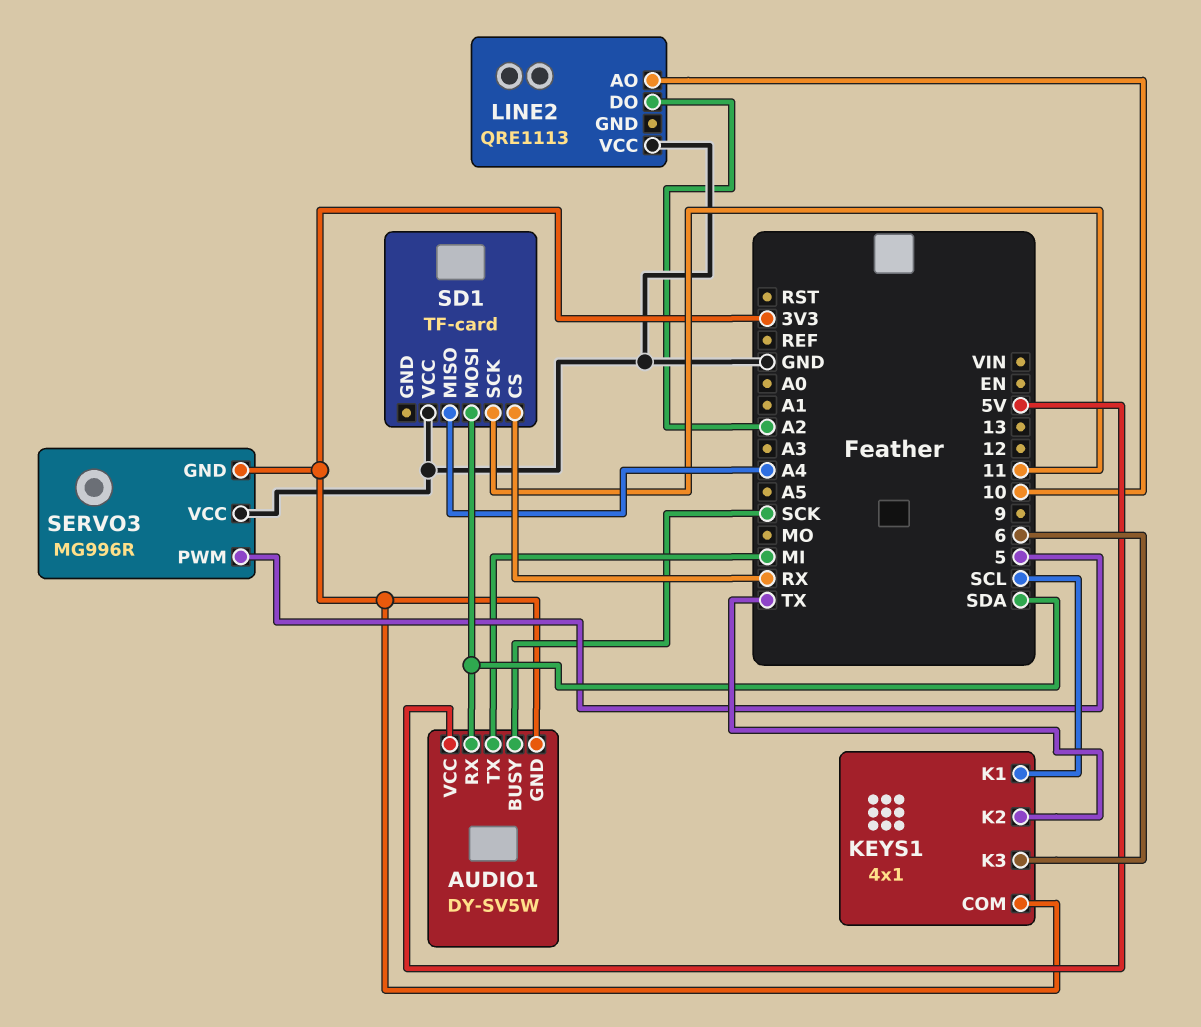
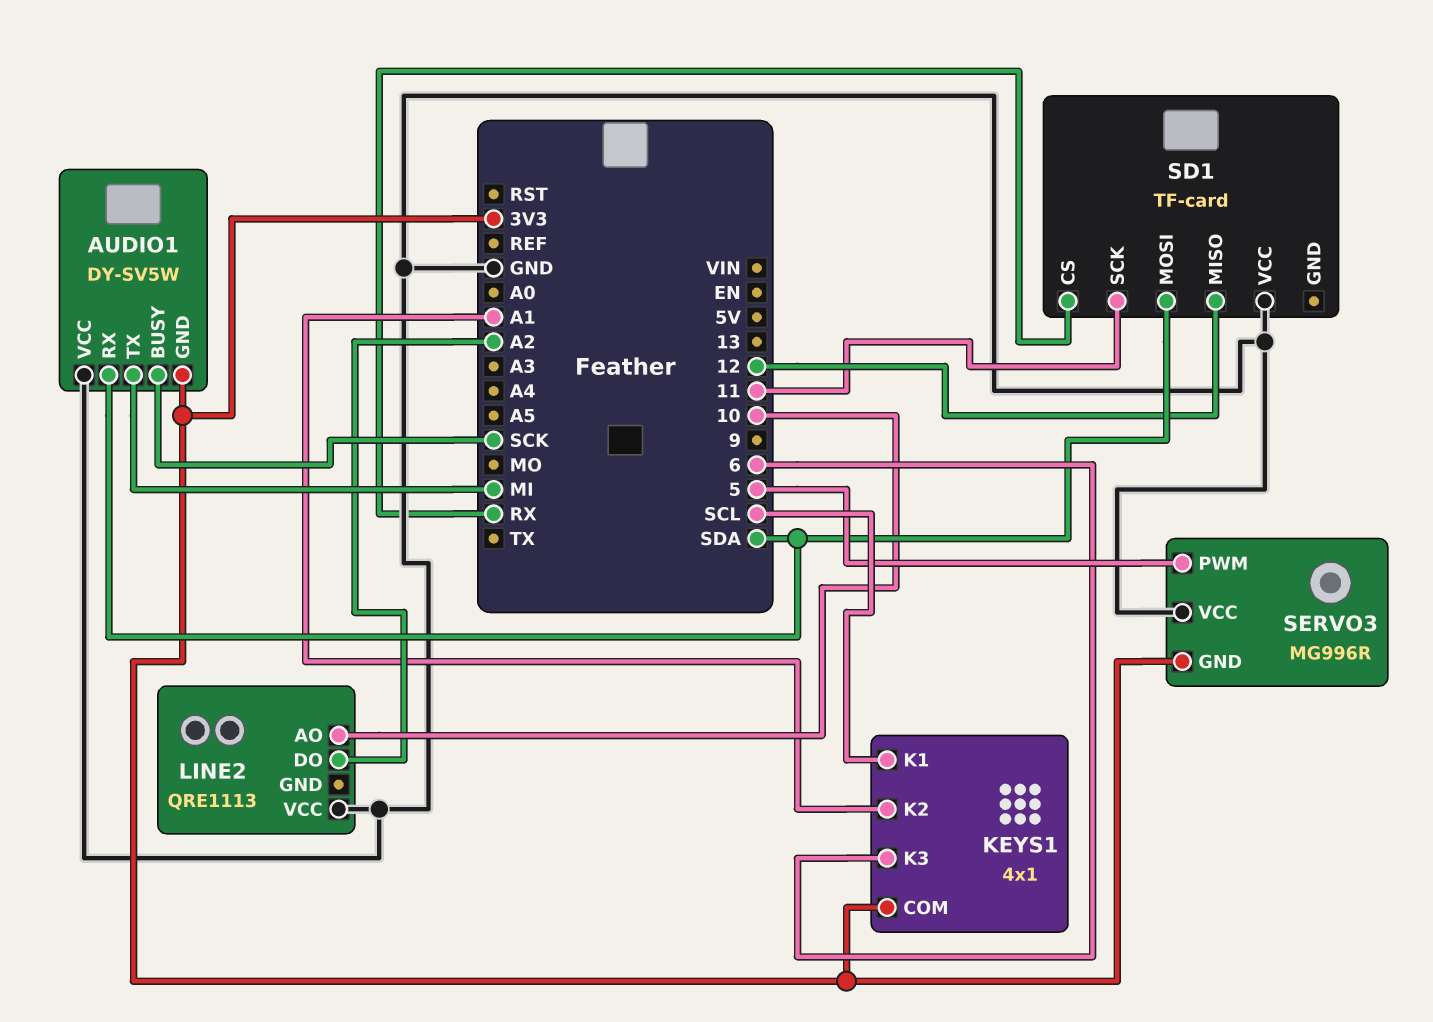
AUDIO1 pin VCC: 5V -> GND
KEYS1 pin K2: TX -> A1
SD1 pin MISO: A4 -> 12

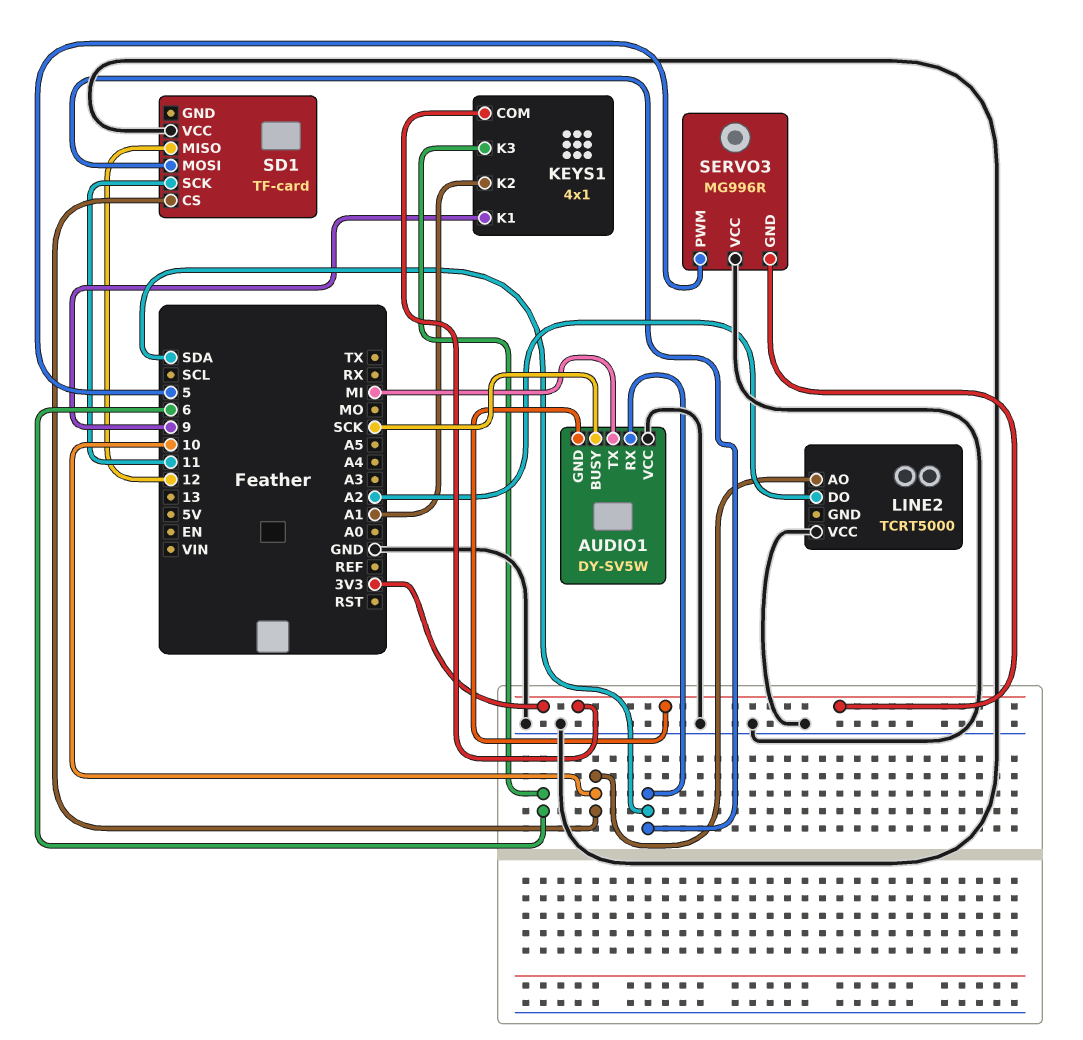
KEYS1 pin K1: SCL -> 9
LINE2: QRE1113 -> TCRT5000
SD1 pin CS: RX -> 10

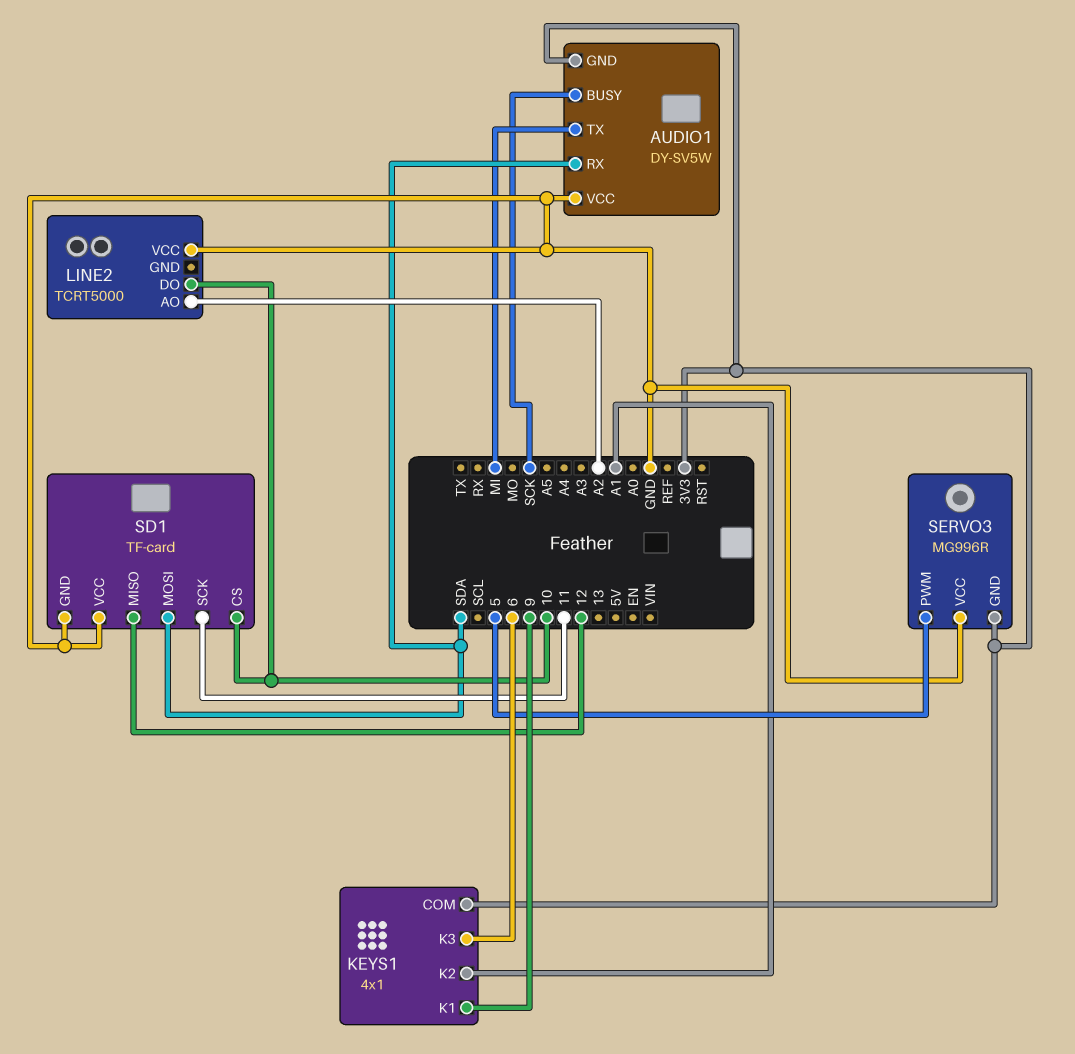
LINE2 pin AO: 10 -> A2
LINE2 pin DO: A2 -> 10
SD1 pin GND: none -> GND

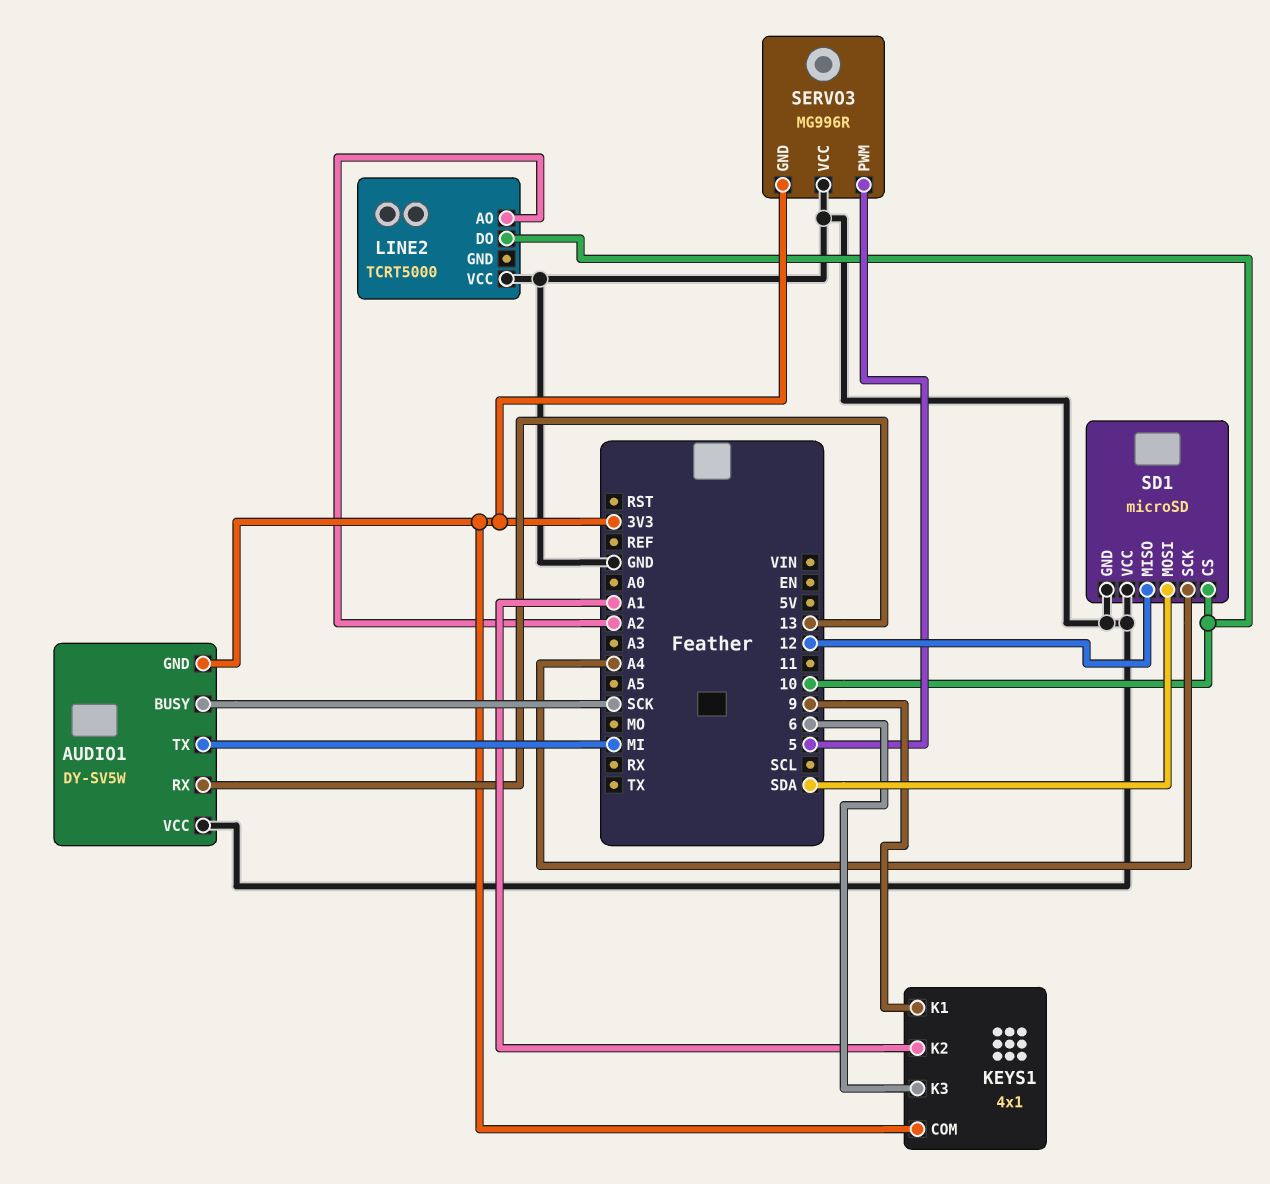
AUDIO1 pin RX: SDA -> 13
SD1: TF-card -> microSD
SD1 pin SCK: 11 -> A4

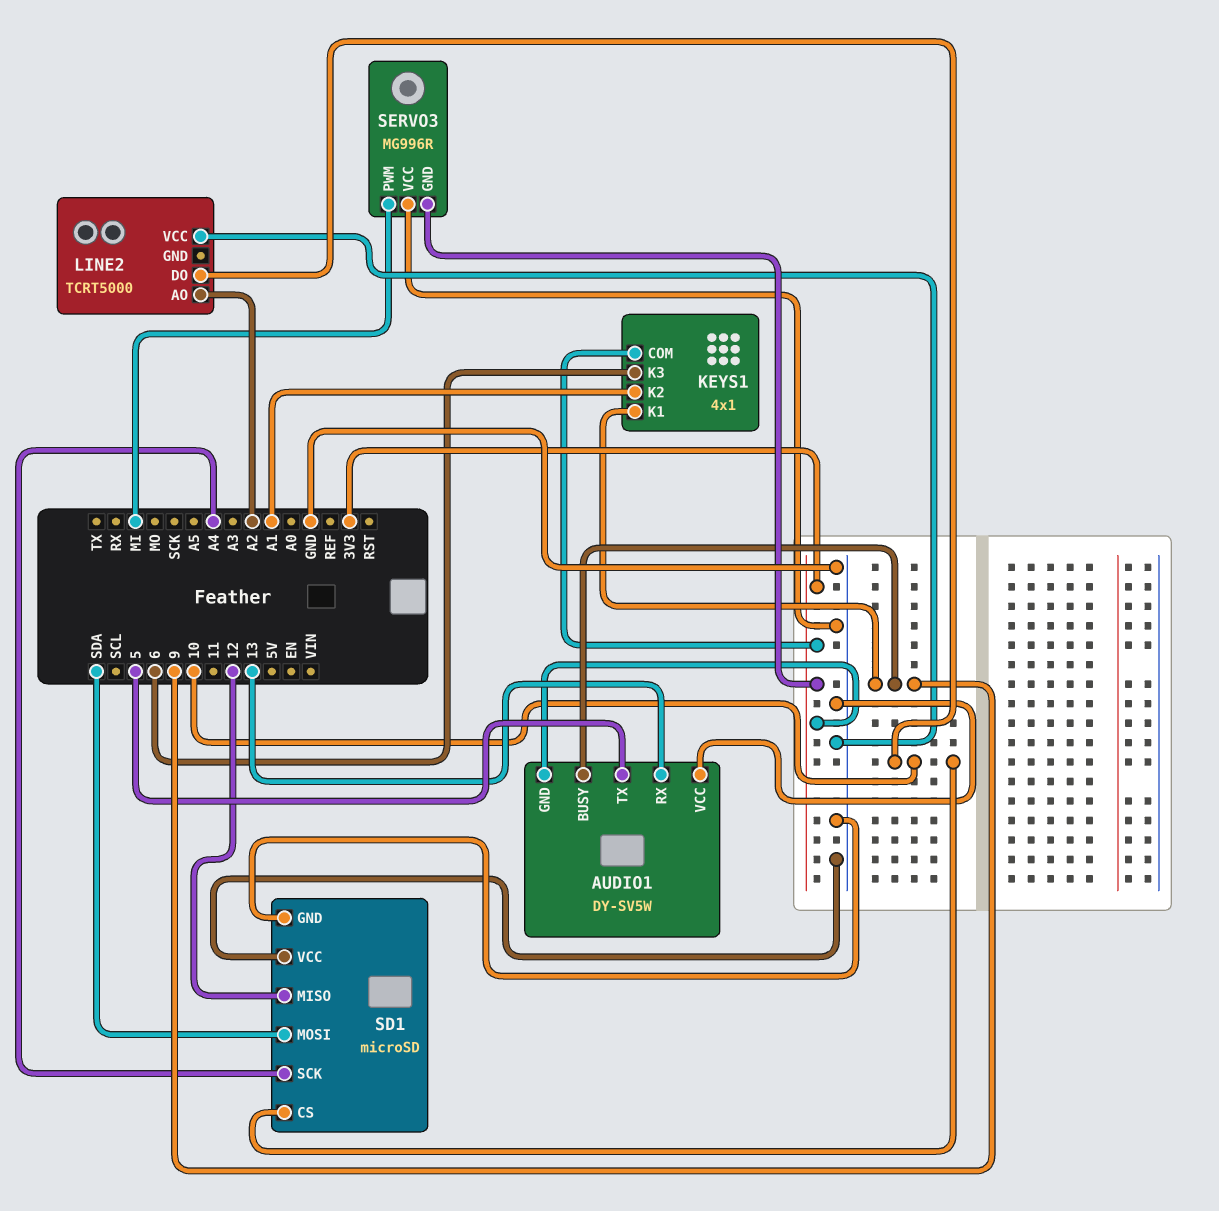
AUDIO1 pin BUSY: SCK -> 9
AUDIO1 pin TX: MI -> 5
SERVO3 pin PWM: 5 -> MI

